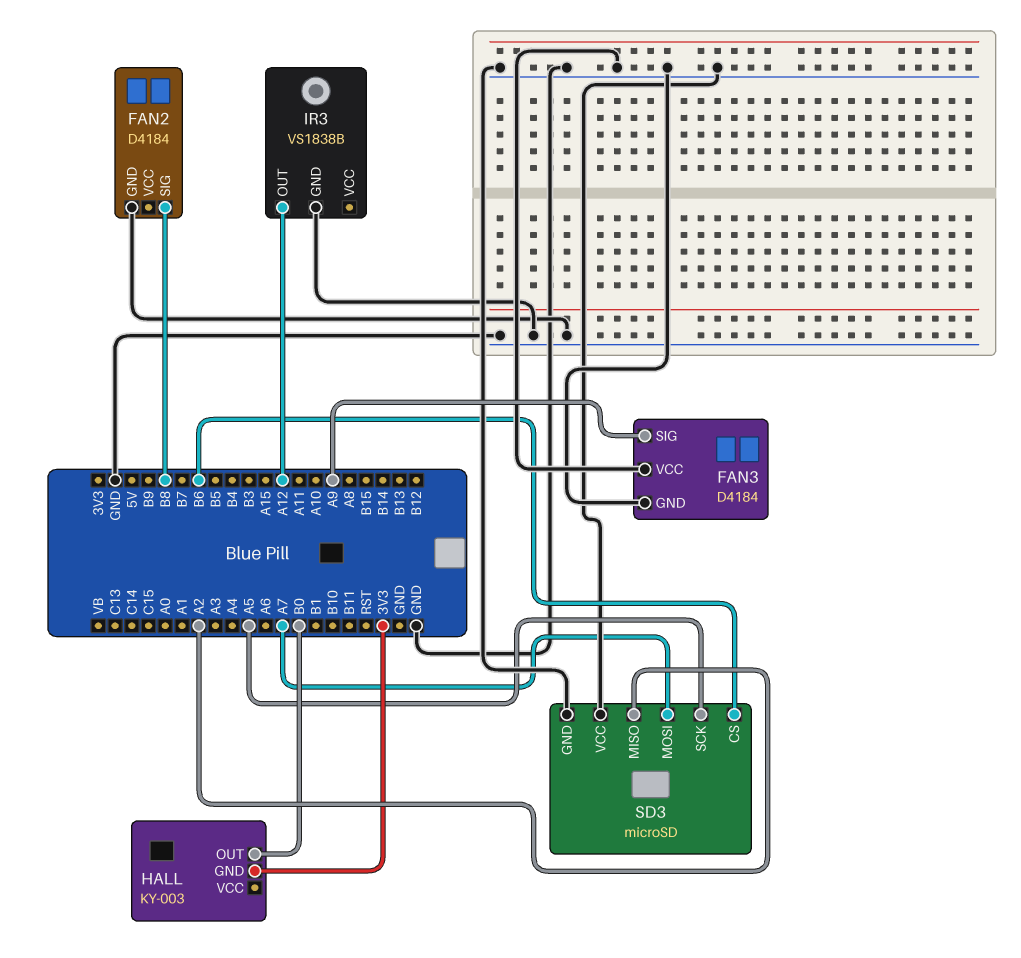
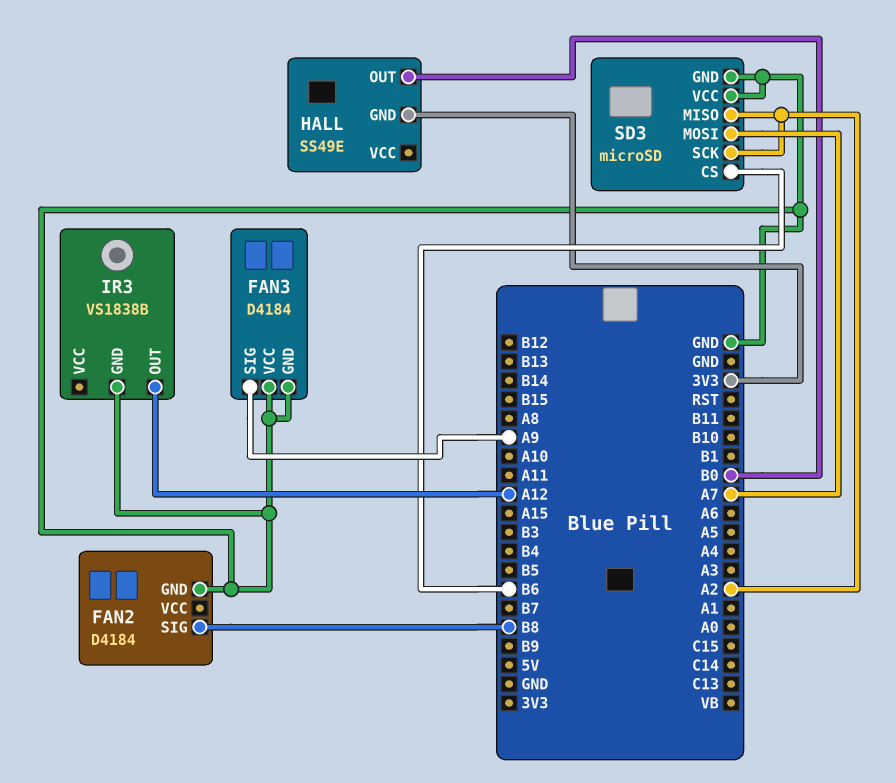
HALL: KY-003 -> SS49E
SD3 pin SCK: A5 -> A2

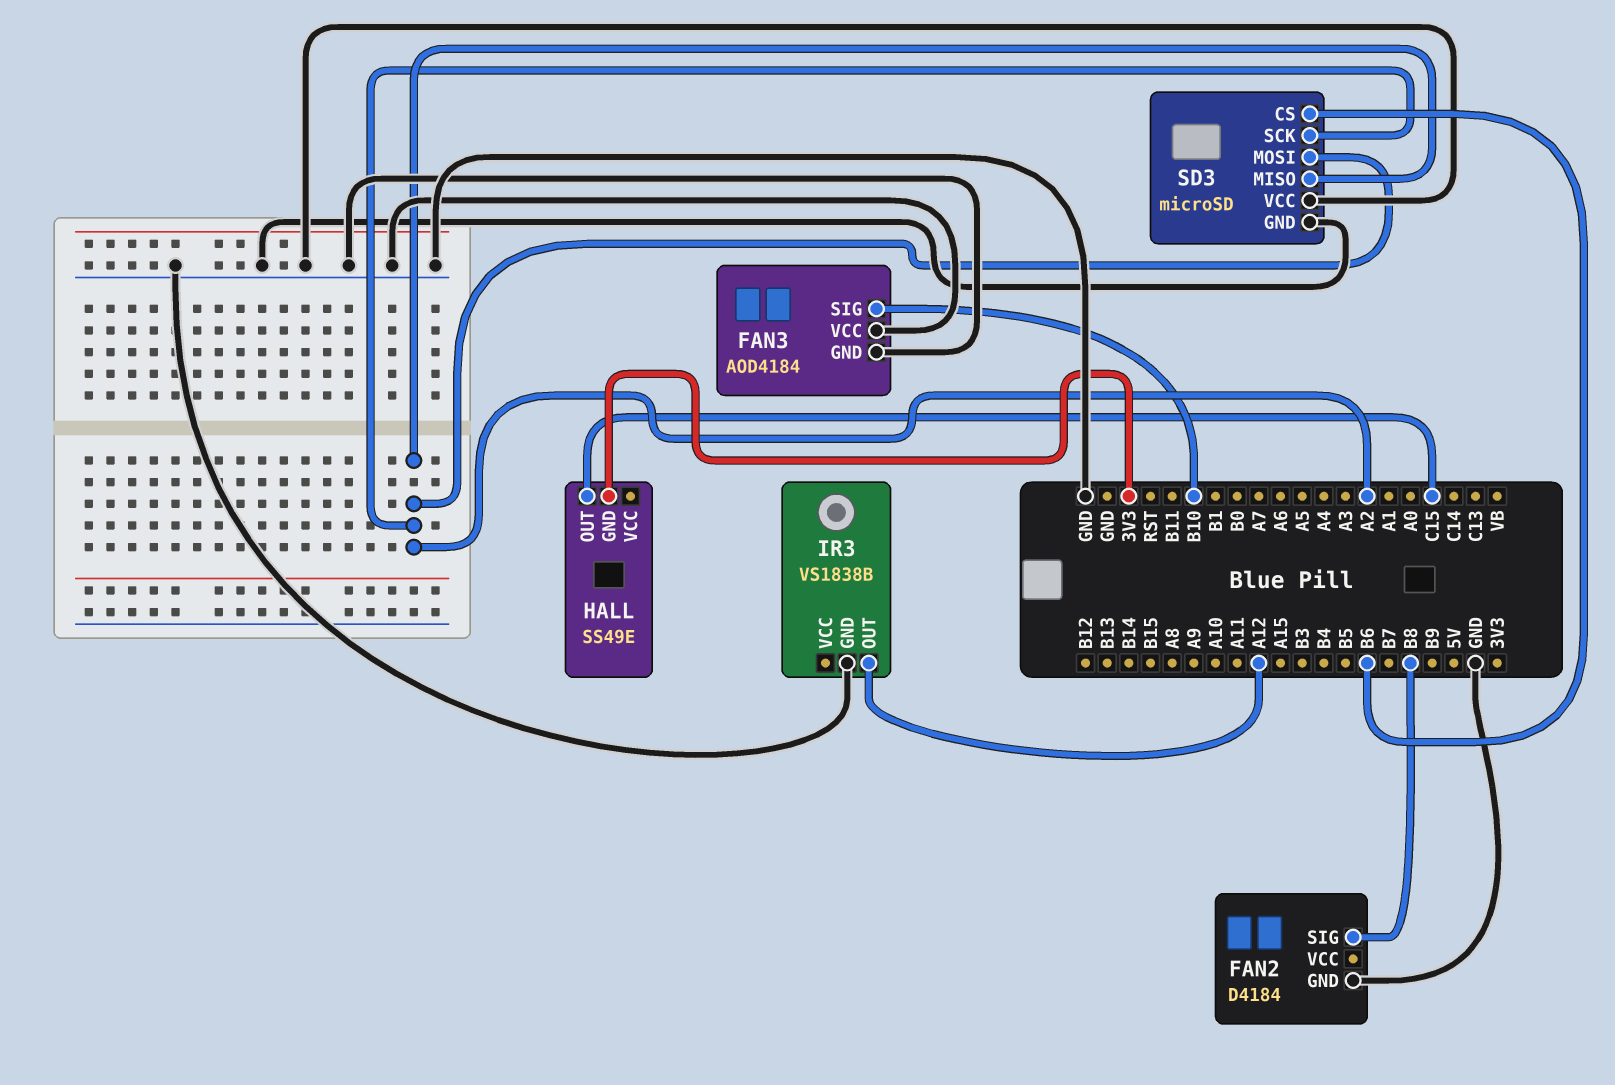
FAN3: D4184 -> AOD4184
FAN3 pin SIG: A9 -> B10
HALL pin OUT: B0 -> C15
SD3 pin MOSI: A7 -> A2

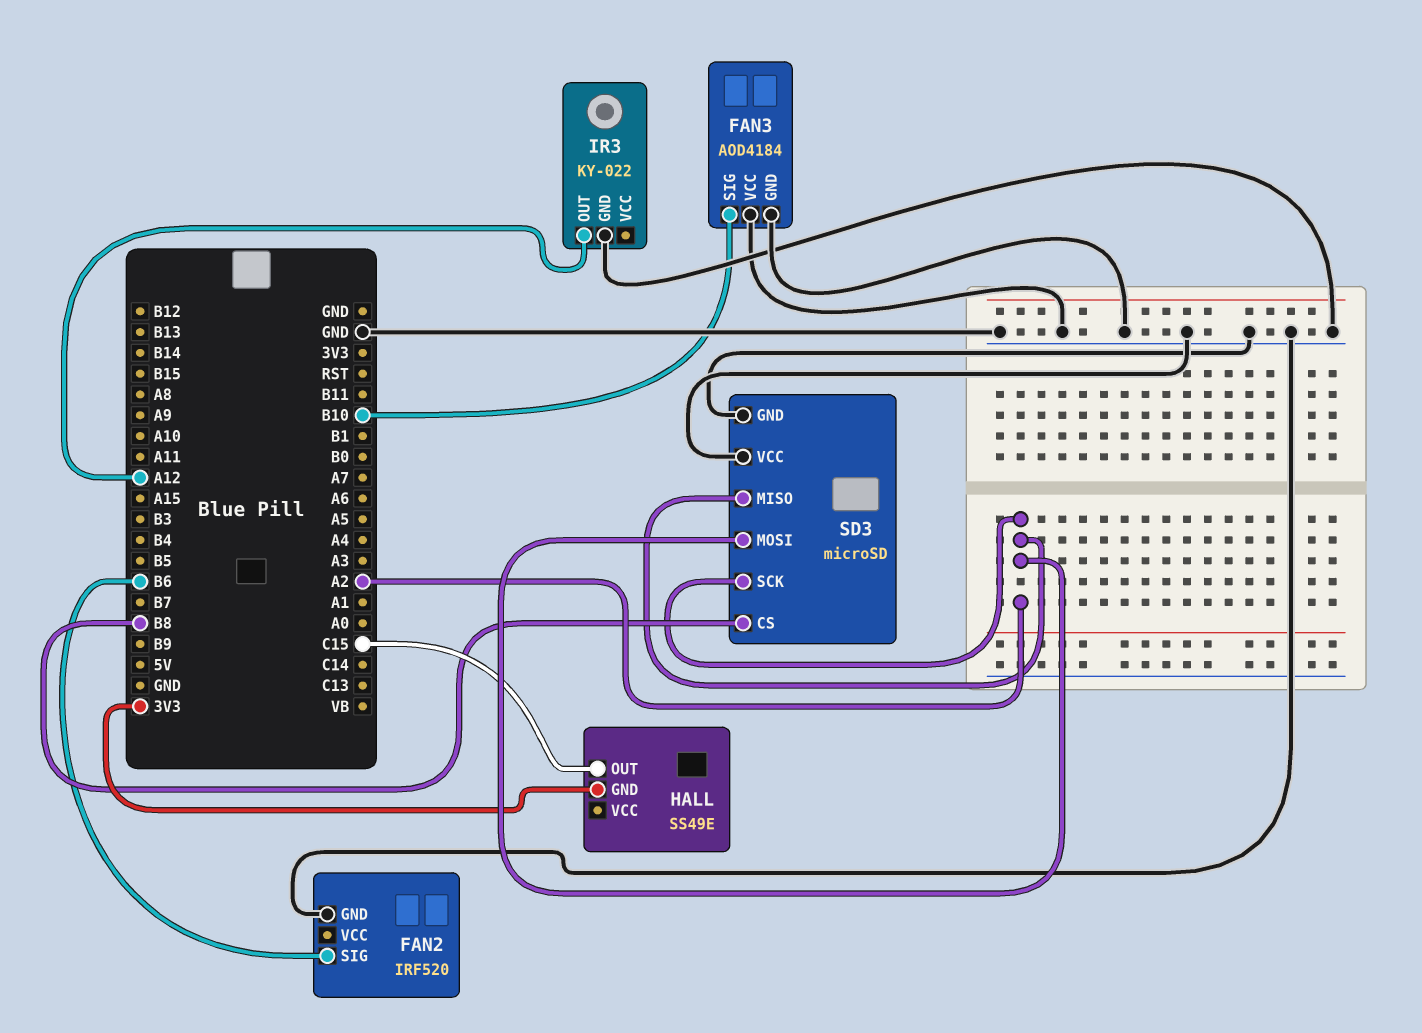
FAN2: D4184 -> IRF520
FAN2 pin SIG: B8 -> B6
IR3: VS1838B -> KY-022
SD3 pin CS: B6 -> B8

